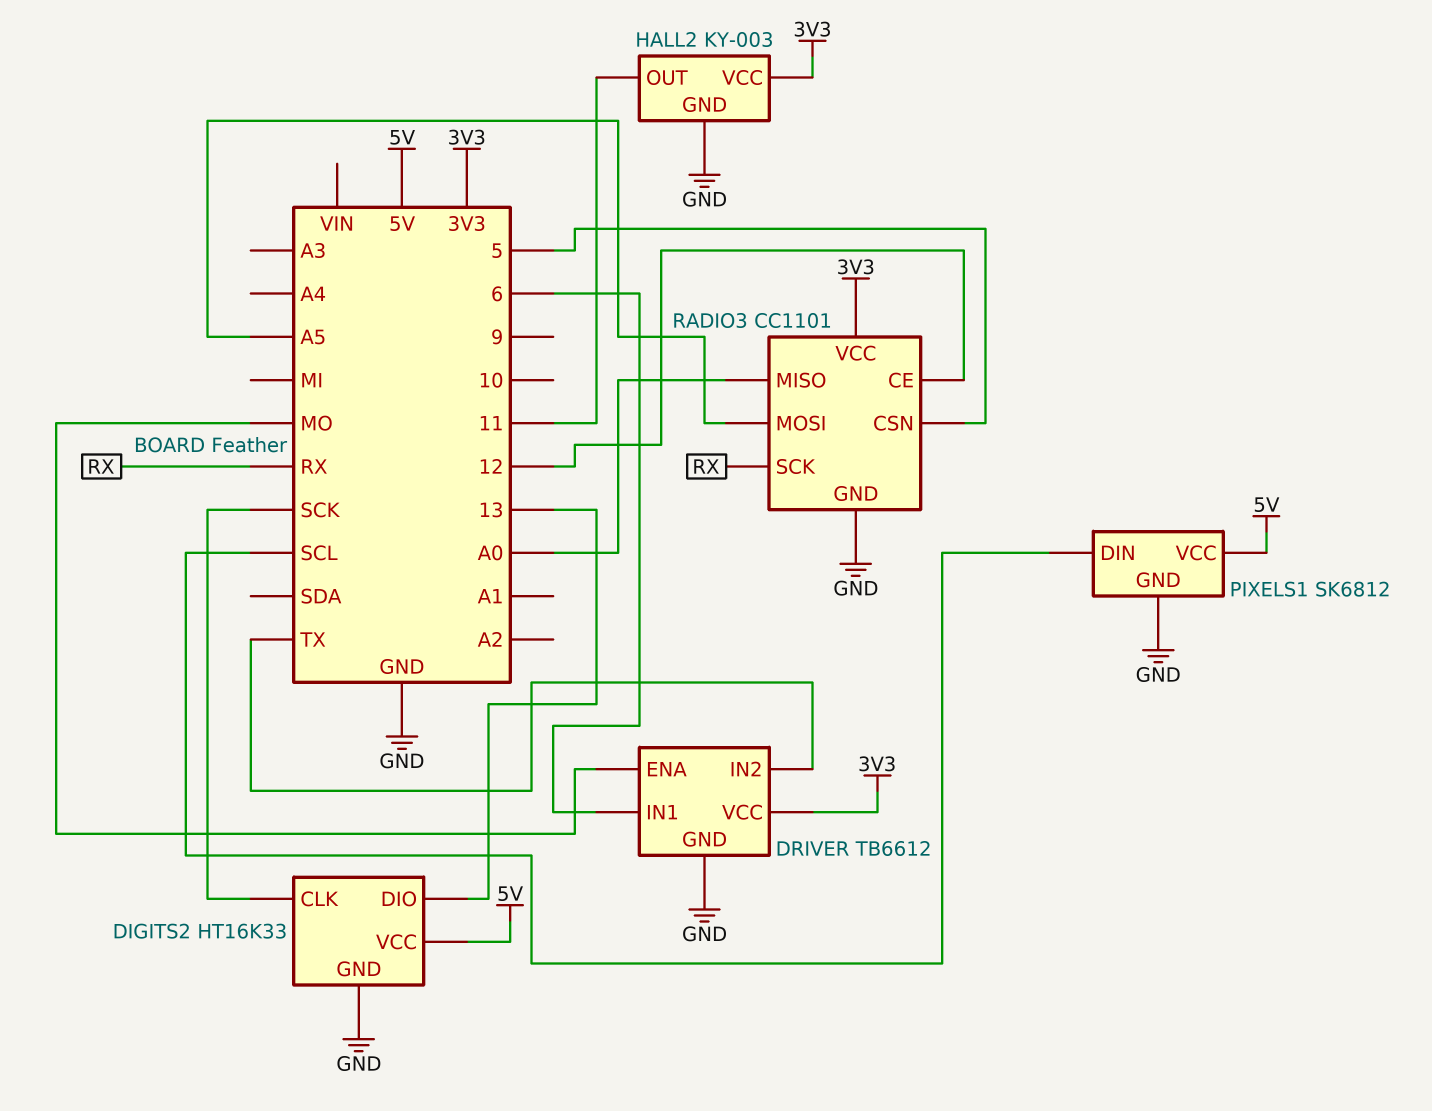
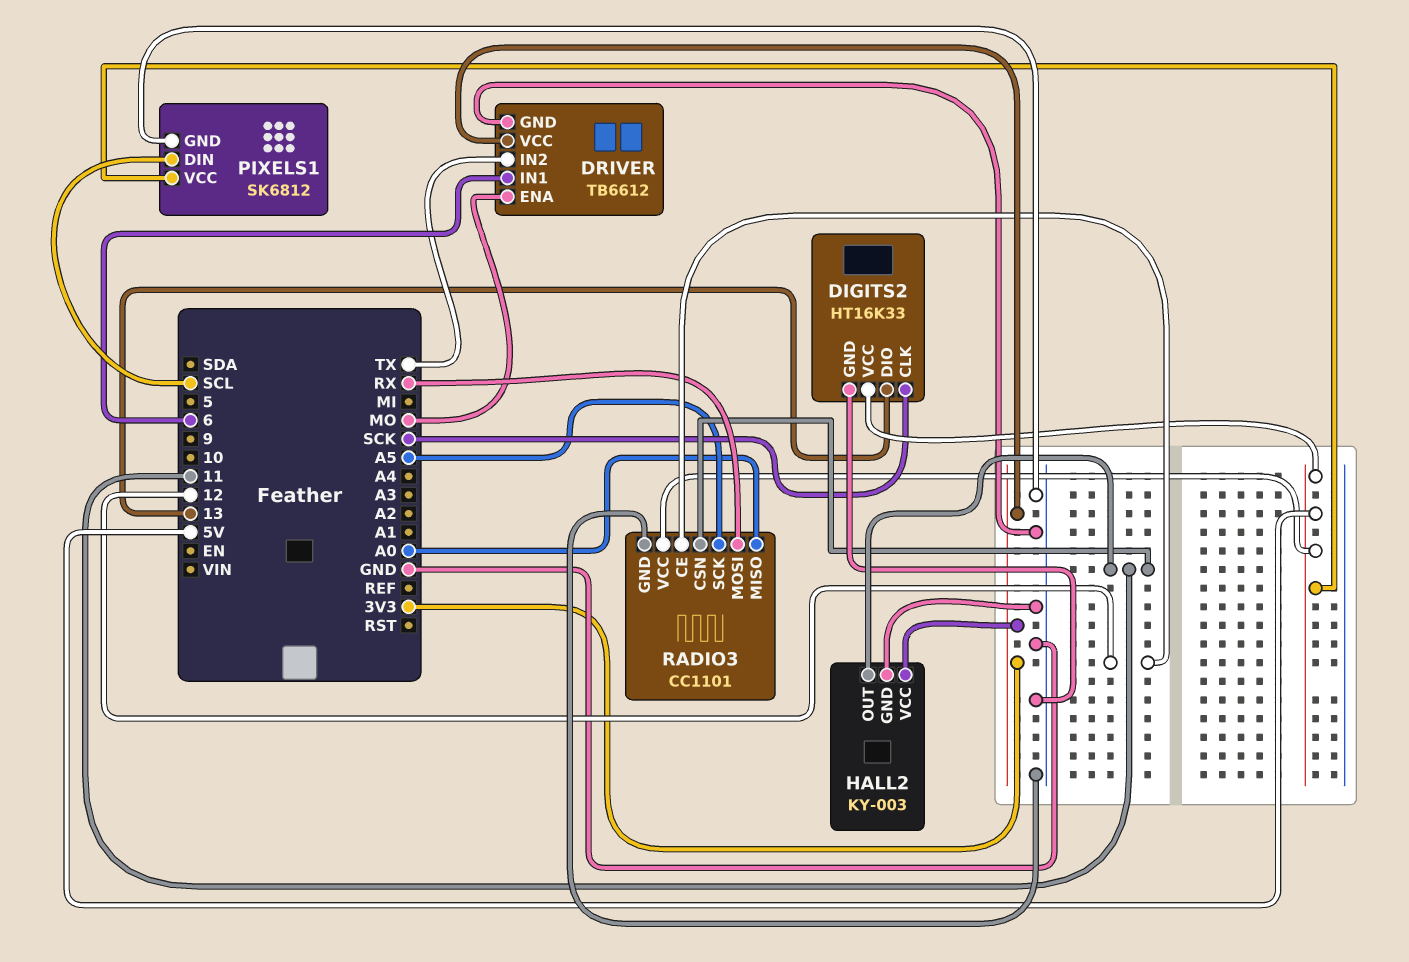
RADIO3 pin CSN: 5 -> 11
RADIO3 pin MOSI: A5 -> RX
RADIO3 pin SCK: RX -> A5
RADIO3 pin VCC: 3V3 -> 5V

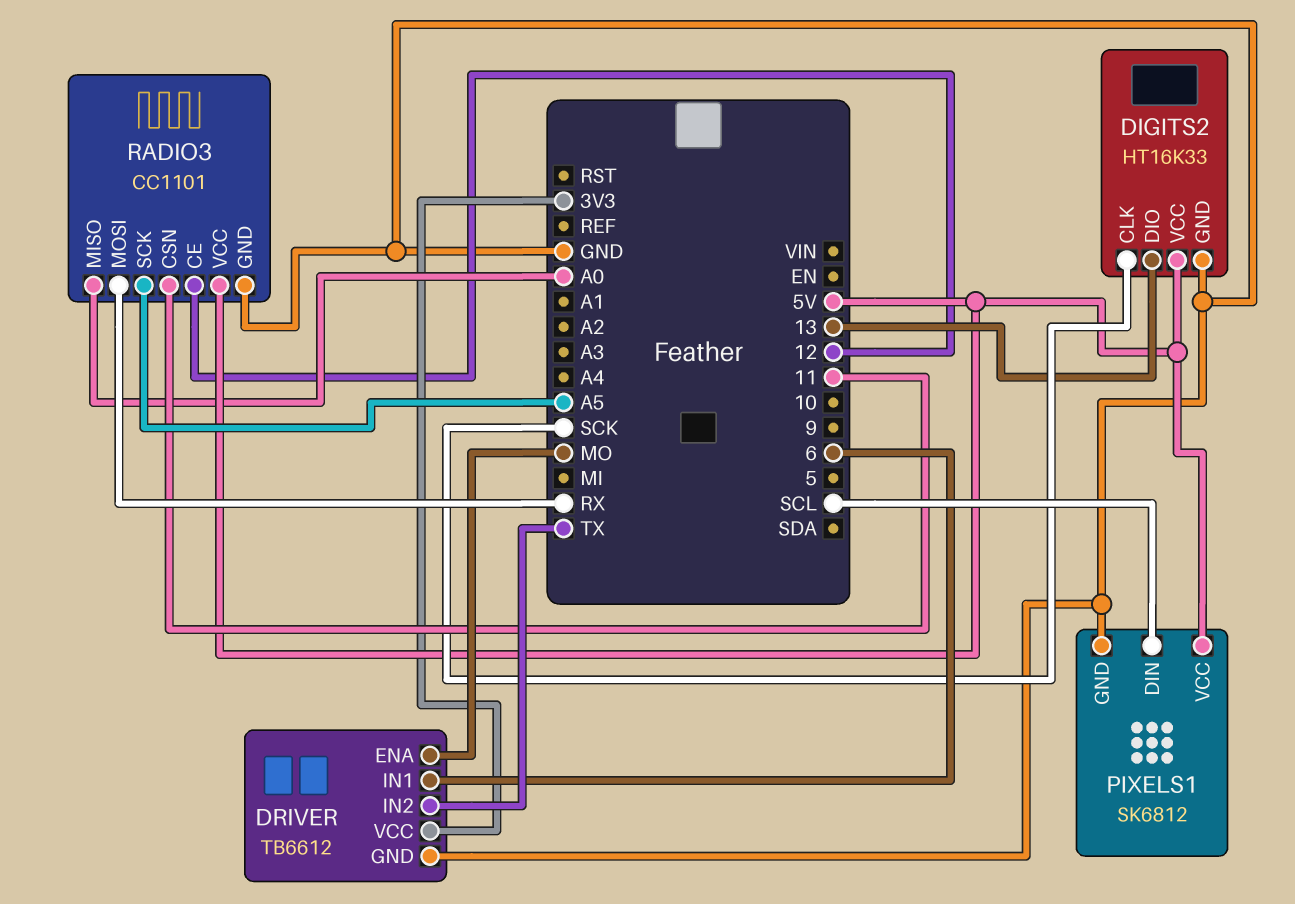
HALL2: KY-003 -> none
HALL2 pin GND: GND -> none
HALL2 pin OUT: 11 -> none
HALL2 pin VCC: 3V3 -> none

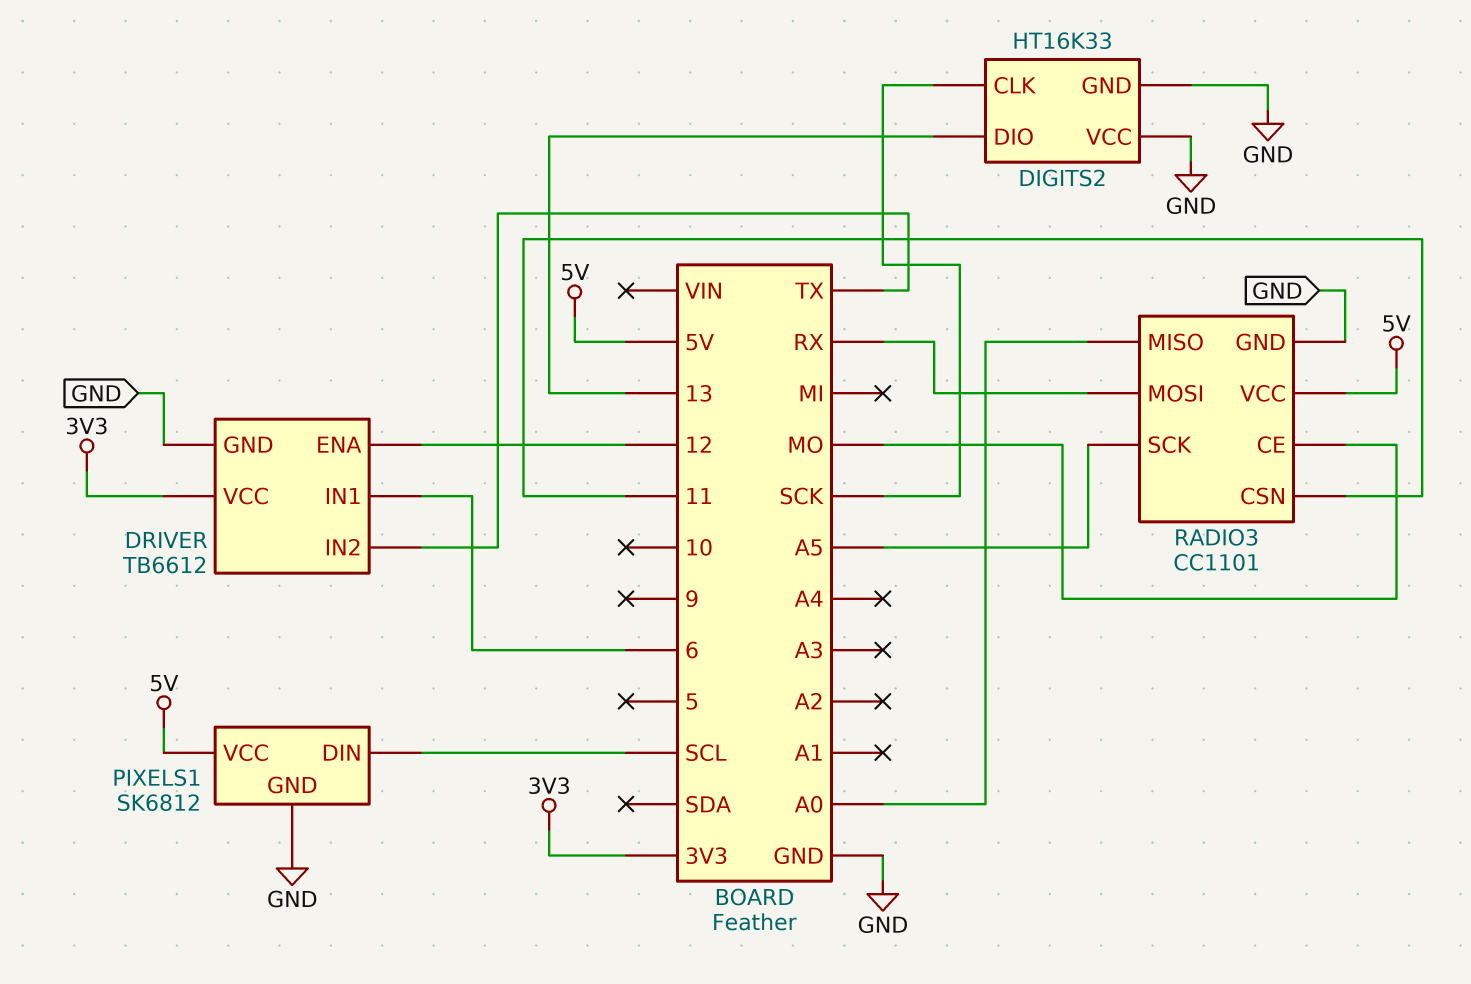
DIGITS2 pin VCC: 5V -> GND
DRIVER pin ENA: MO -> 12
RADIO3 pin CE: 12 -> MO

